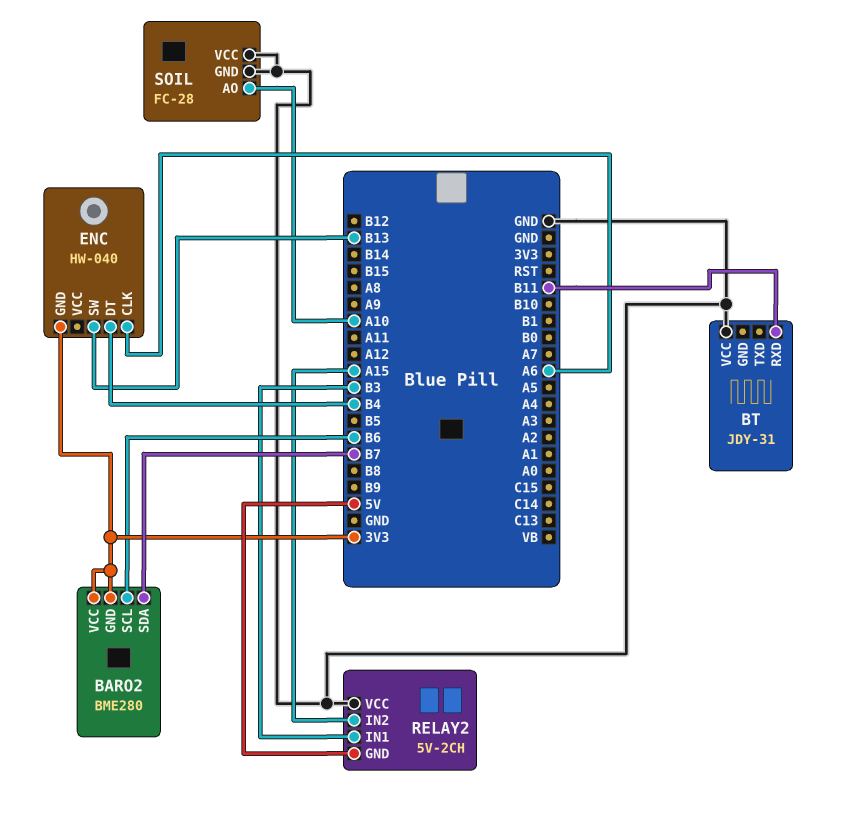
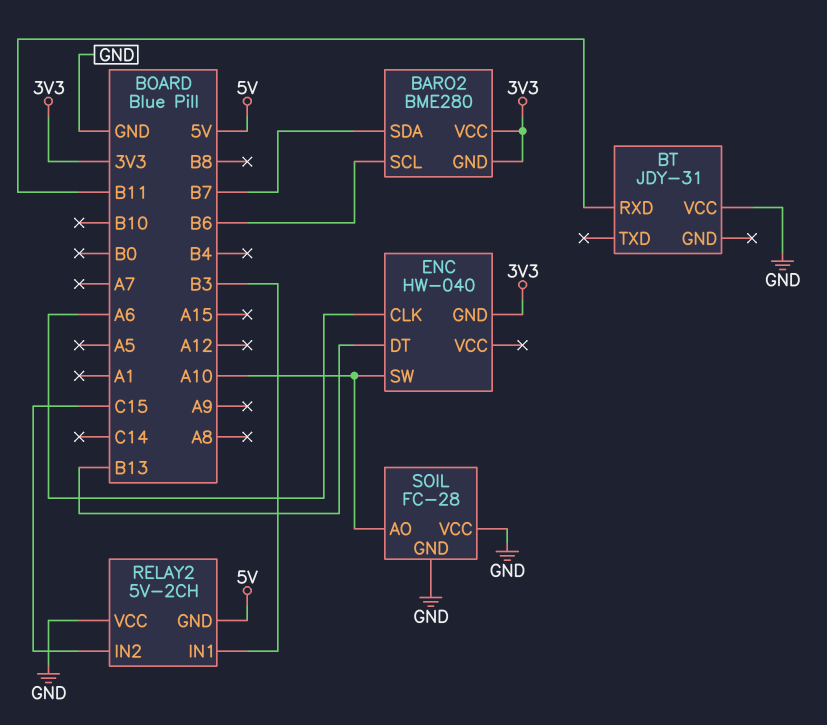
ENC pin DT: B4 -> B13
ENC pin SW: B13 -> A10
RELAY2 pin IN2: A15 -> C15

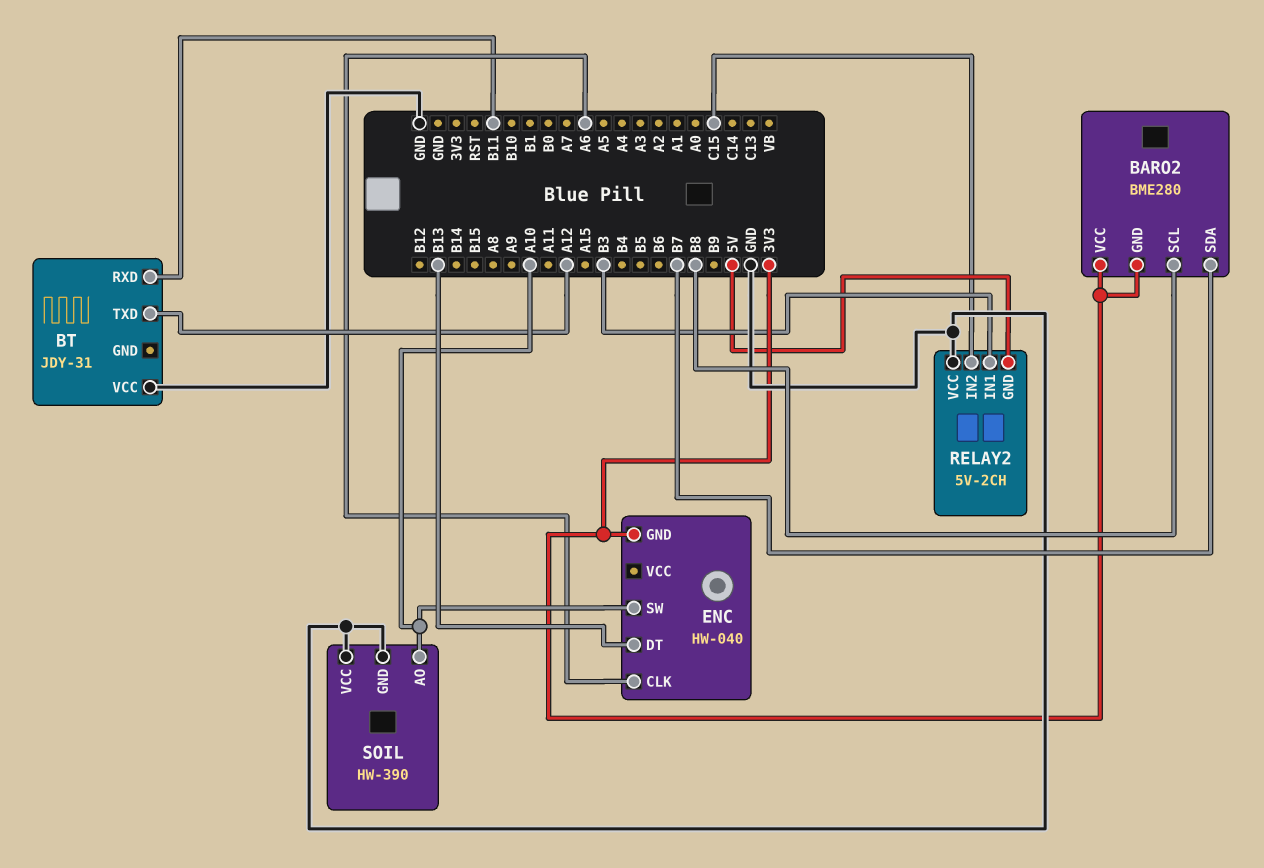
BARO2 pin SCL: B6 -> B8
BT pin TXD: none -> A12
SOIL: FC-28 -> HW-390

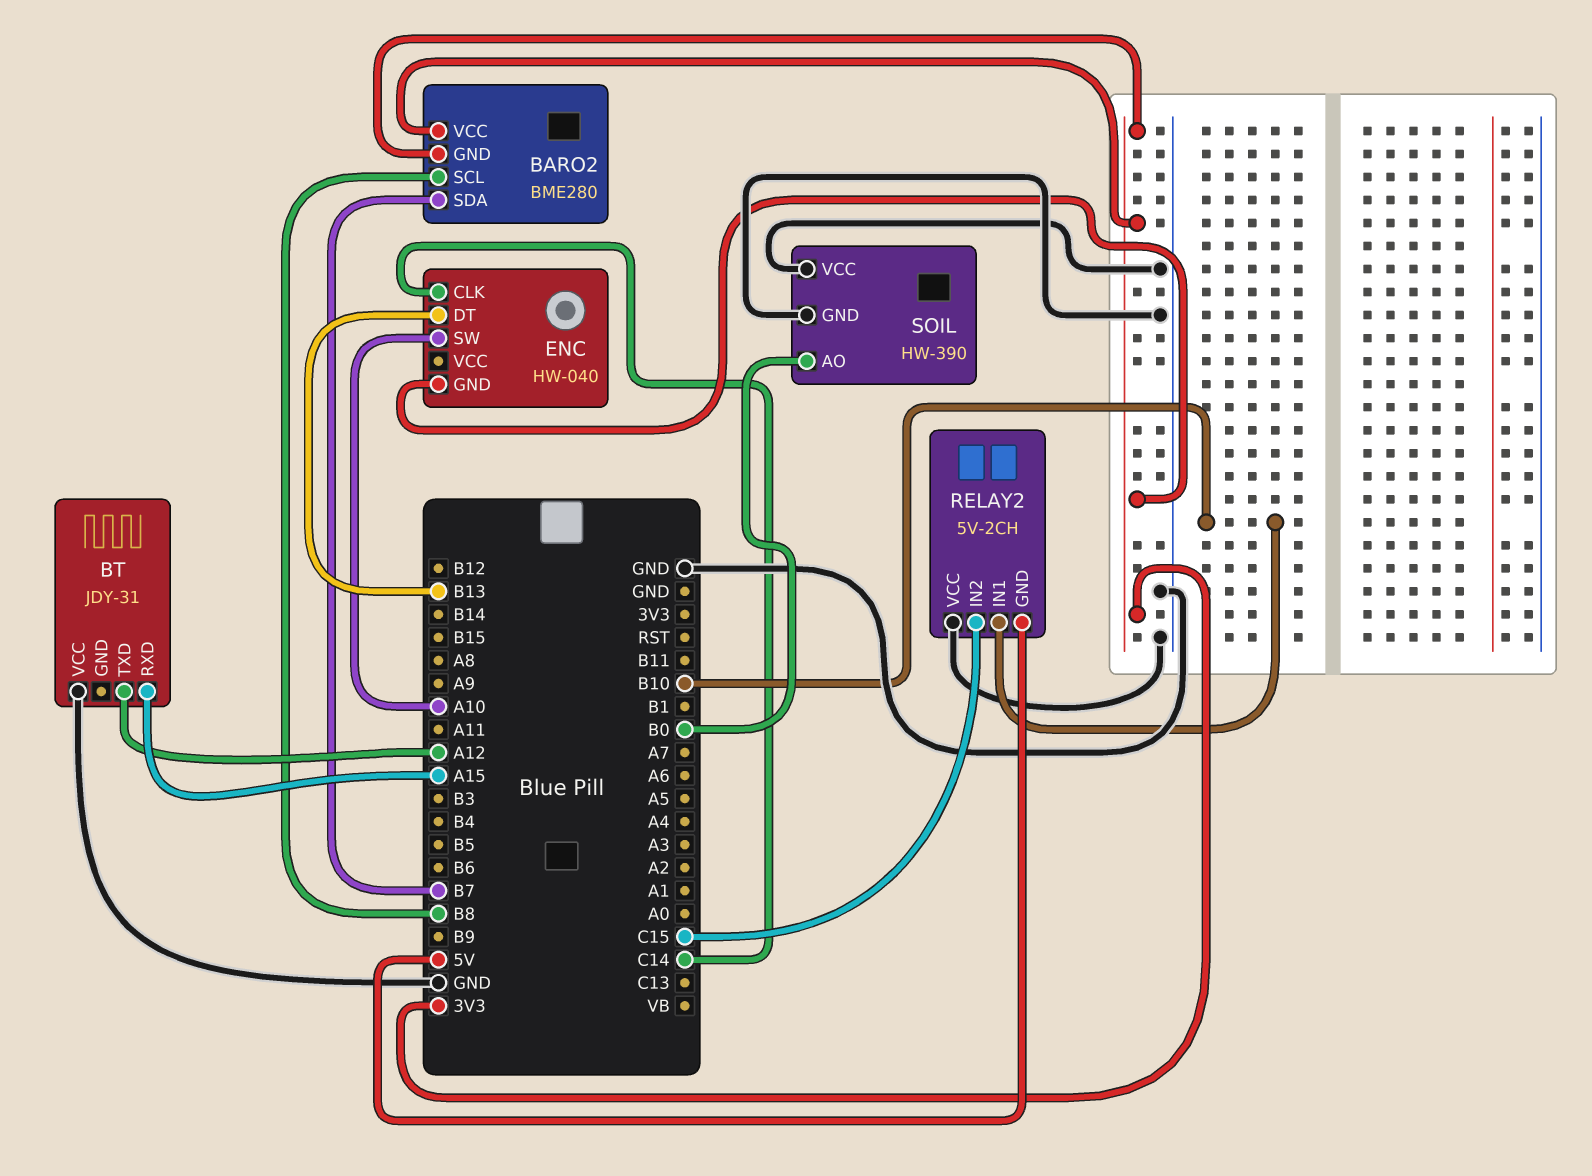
BT pin RXD: B11 -> A15
ENC pin CLK: A6 -> C14
RELAY2 pin IN1: B3 -> B10
SOIL pin AO: A10 -> B0

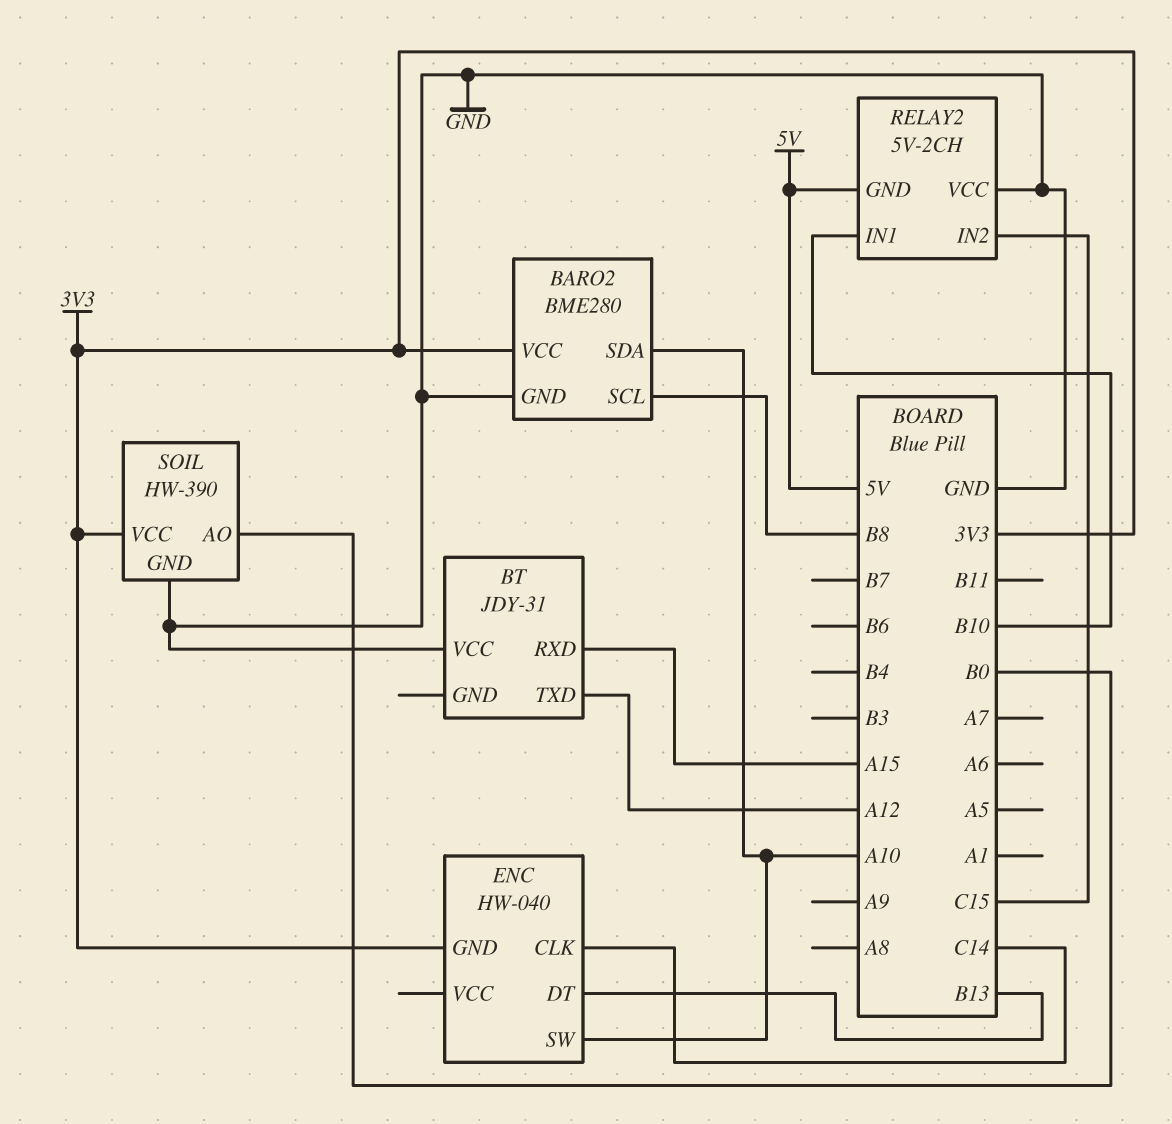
BARO2 pin GND: 3V3 -> GND
BARO2 pin SDA: B7 -> A10
SOIL pin VCC: GND -> 3V3

